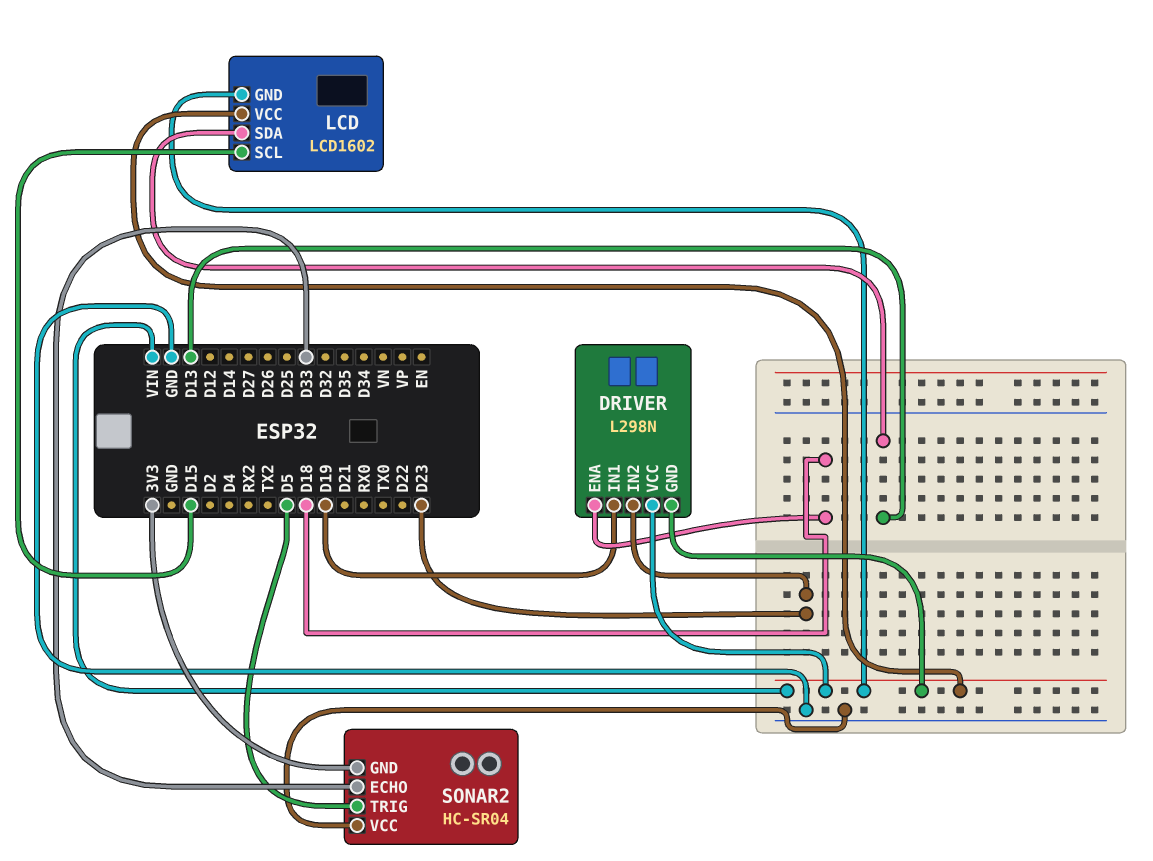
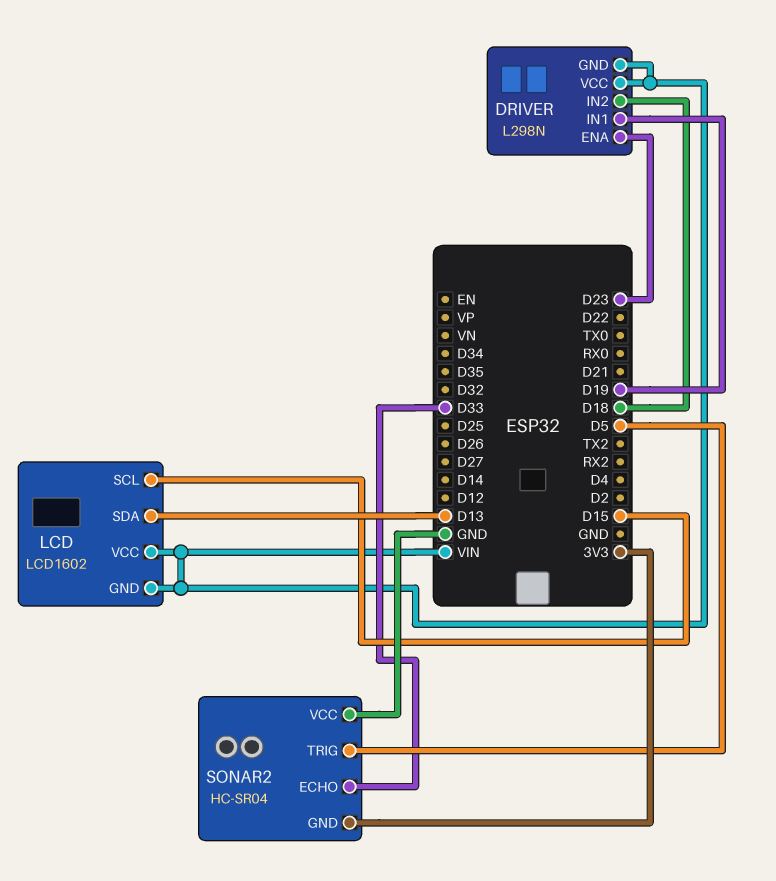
DRIVER pin ENA: D18 -> D23
DRIVER pin IN2: D23 -> D18

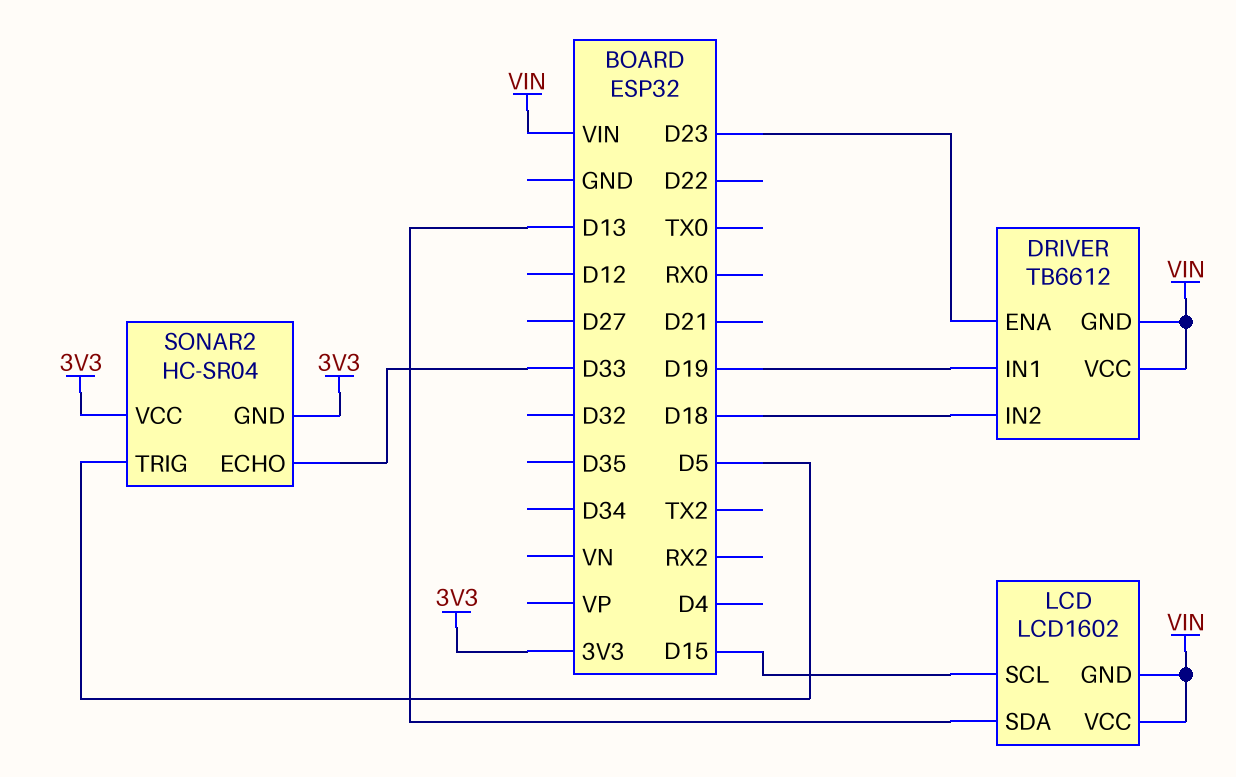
DRIVER: L298N -> TB6612
SONAR2 pin VCC: GND -> 3V3

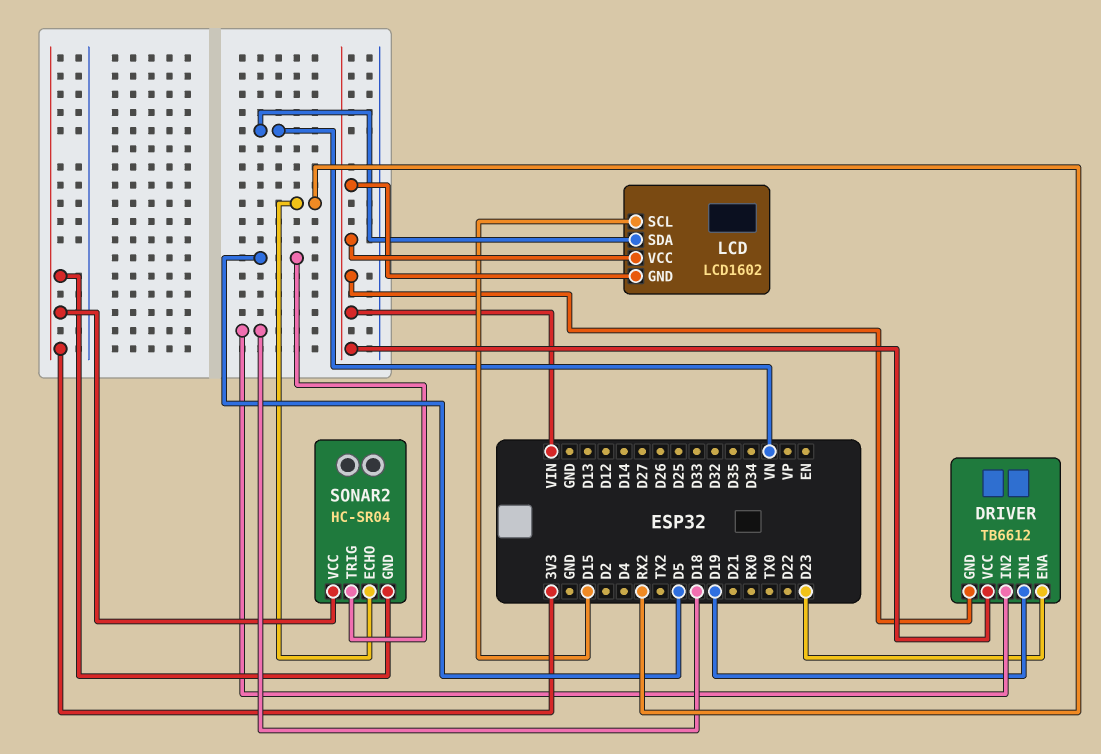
LCD pin SDA: D13 -> VN
SONAR2 pin ECHO: D33 -> RX2

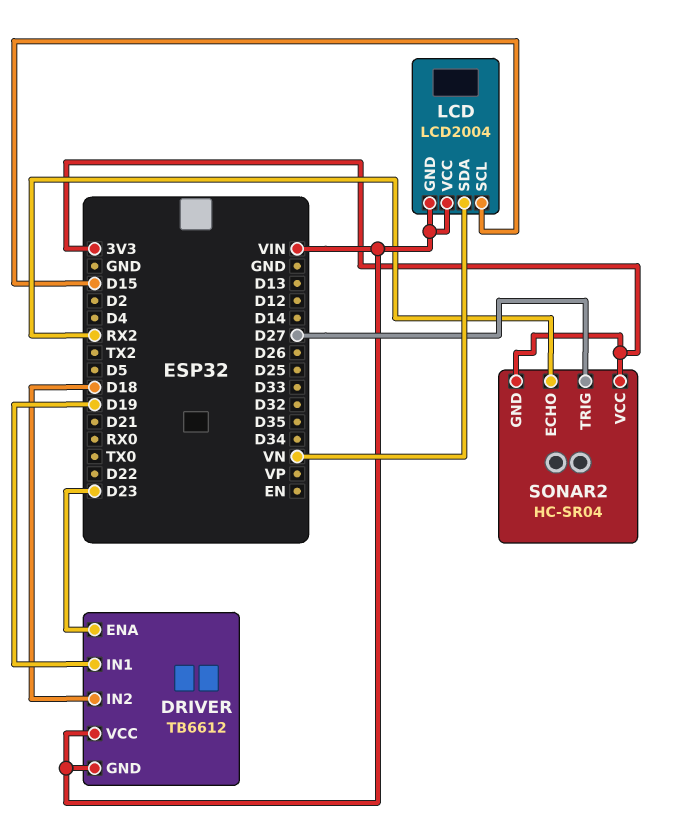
LCD: LCD1602 -> LCD2004
SONAR2 pin TRIG: D5 -> D27

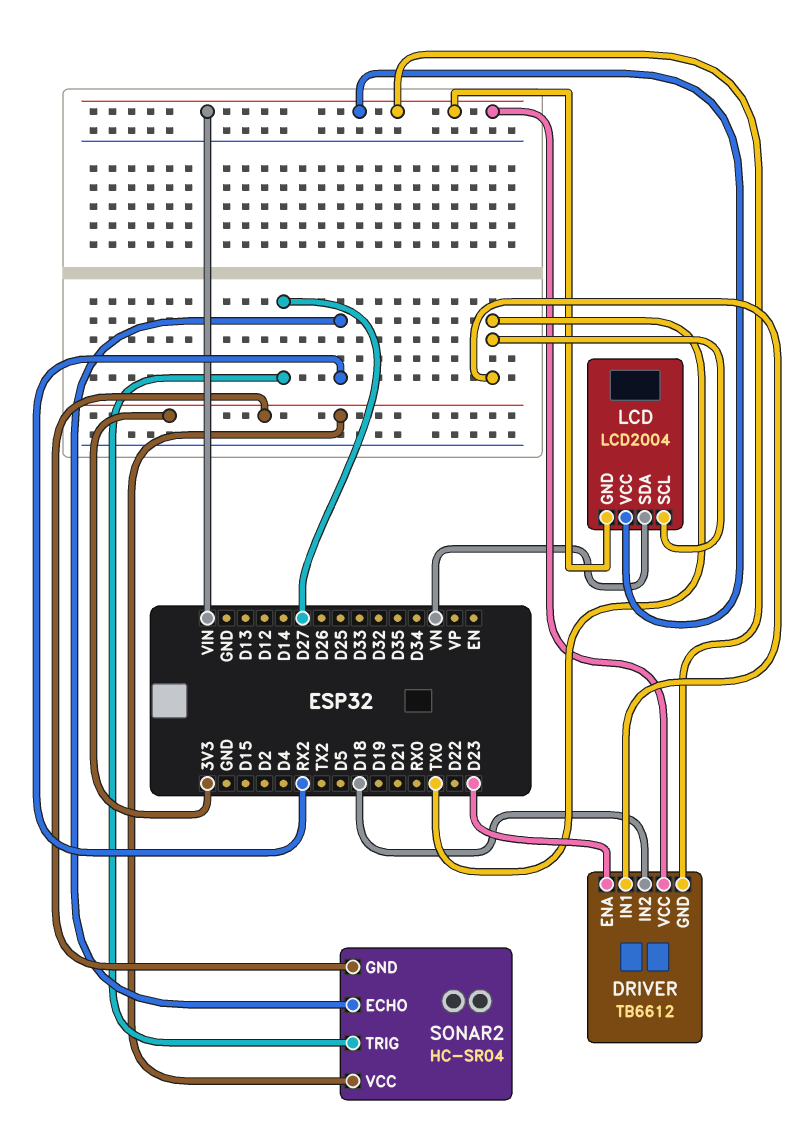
DRIVER pin IN1: D19 -> TX0
LCD pin SCL: D15 -> TX0

